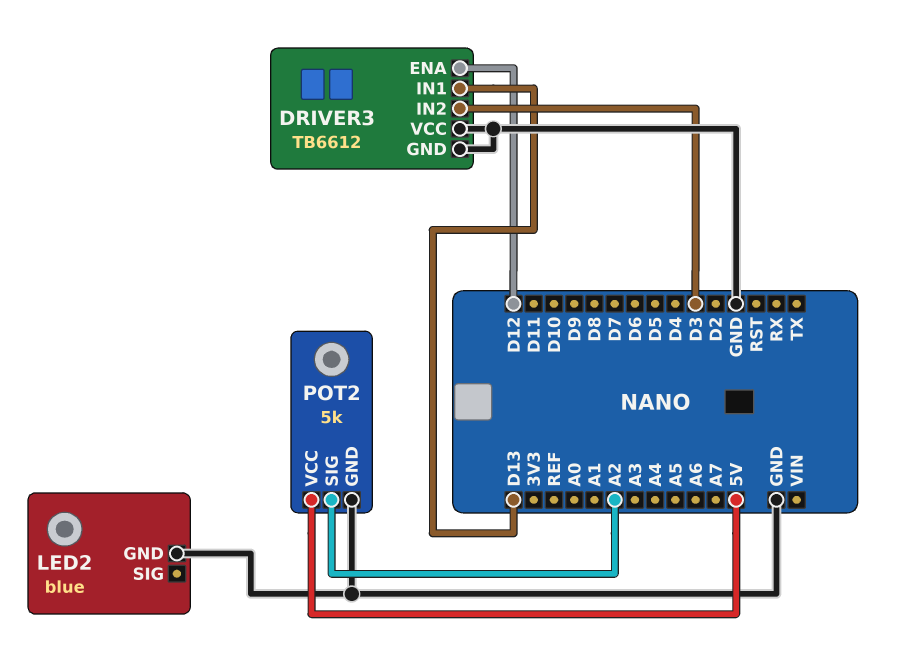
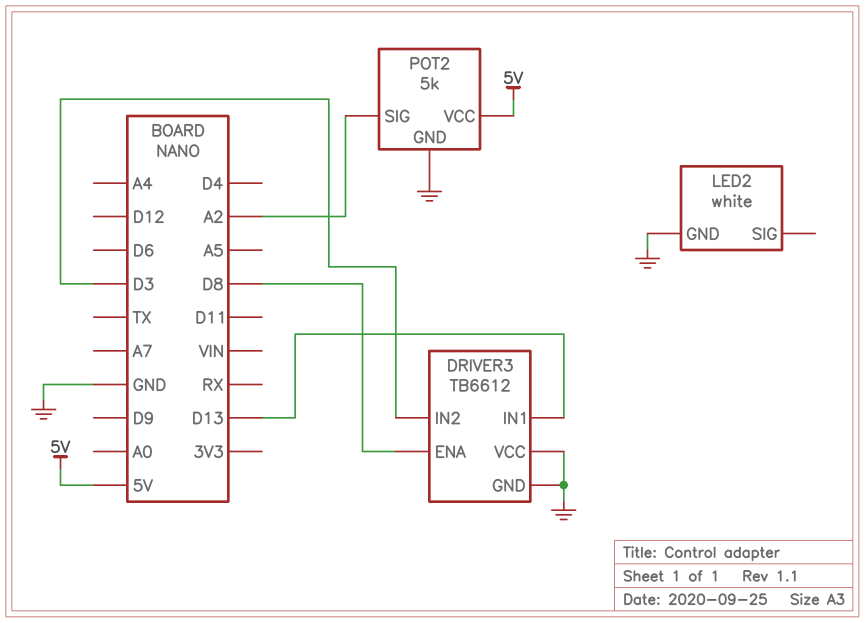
DRIVER3 pin ENA: D12 -> D8
LED2: blue -> white

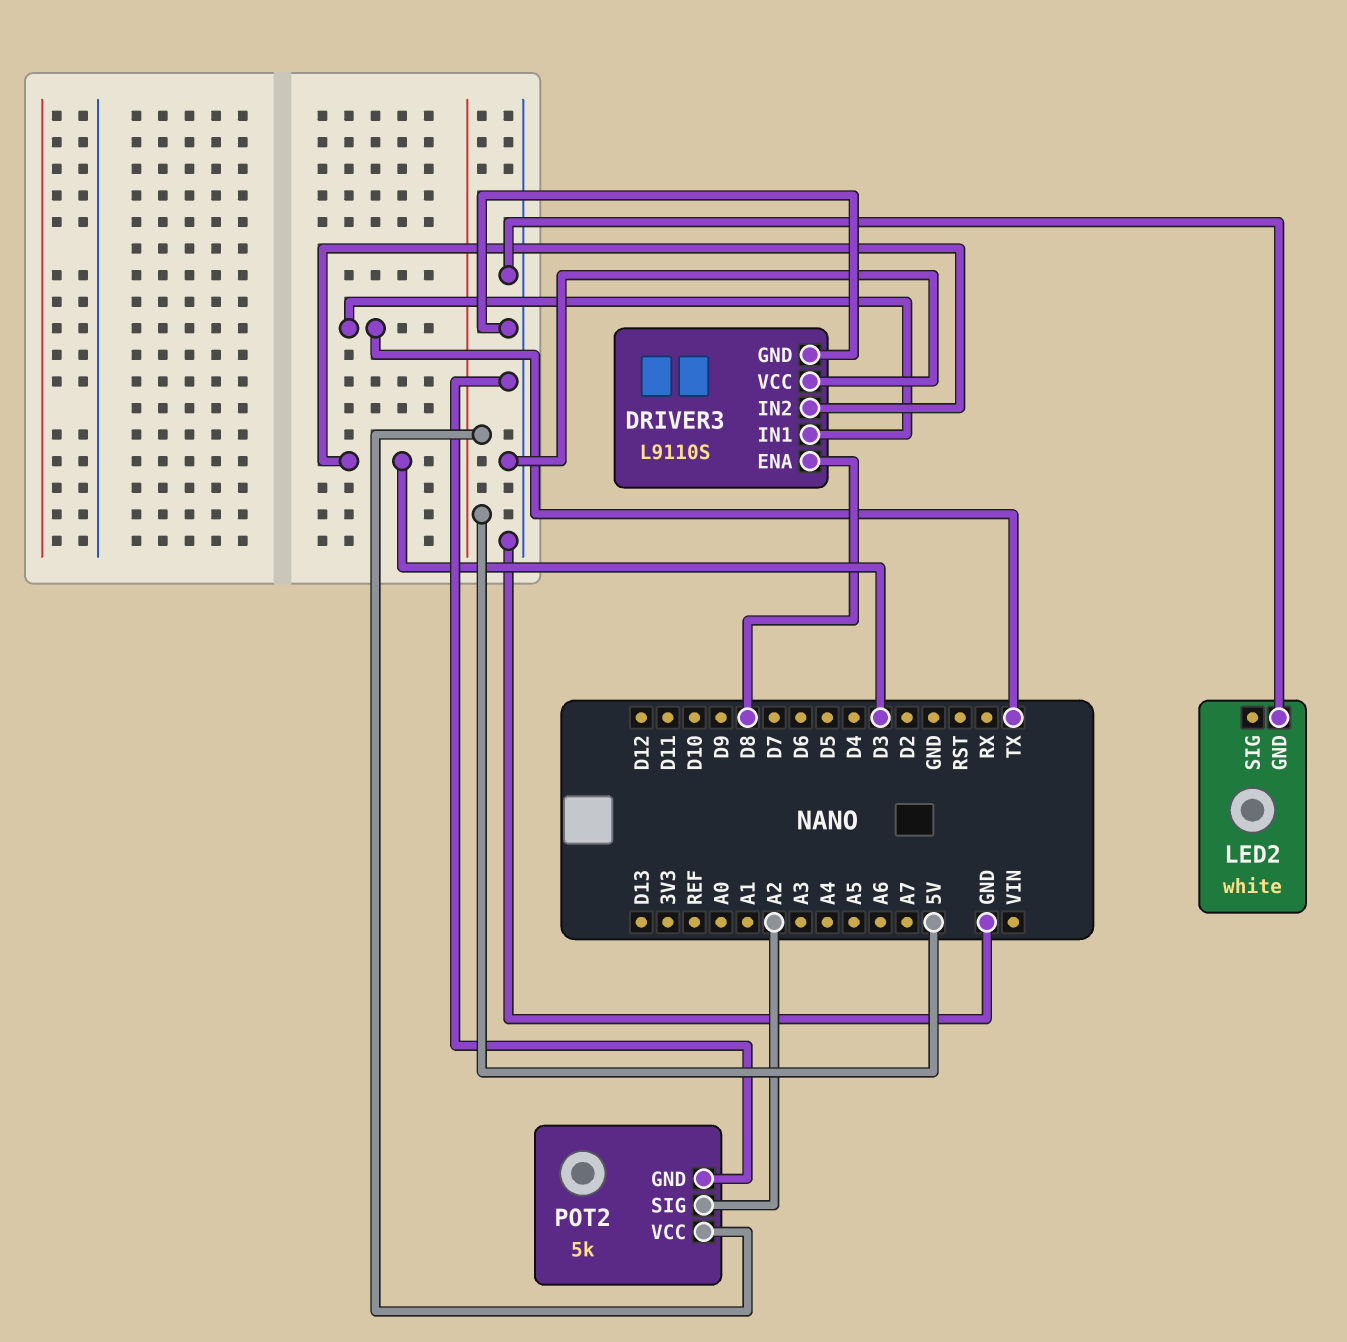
DRIVER3: TB6612 -> L9110S
DRIVER3 pin IN1: D13 -> TX

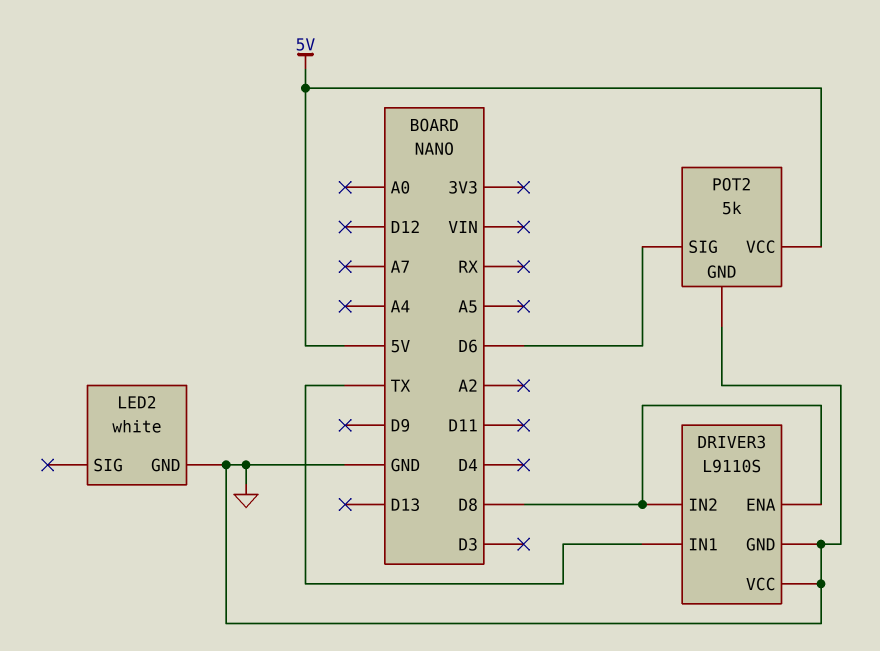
DRIVER3 pin IN2: D3 -> D8
POT2 pin SIG: A2 -> D6

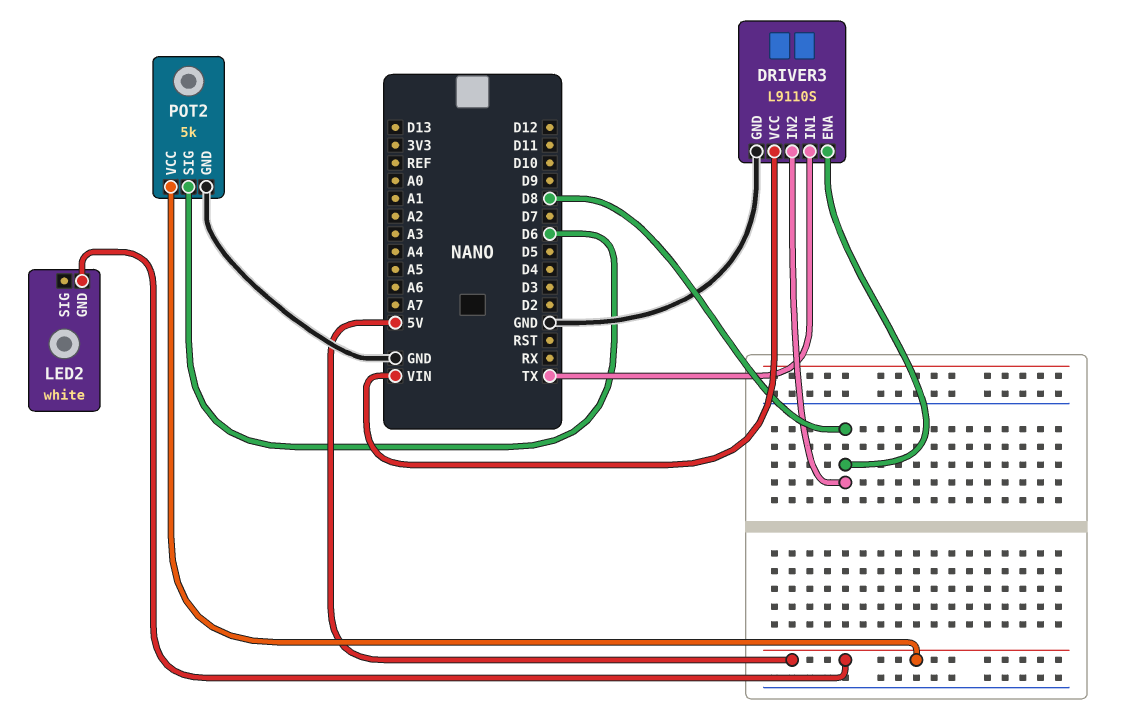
DRIVER3 pin VCC: GND -> VIN
LED2 pin GND: GND -> 5V

